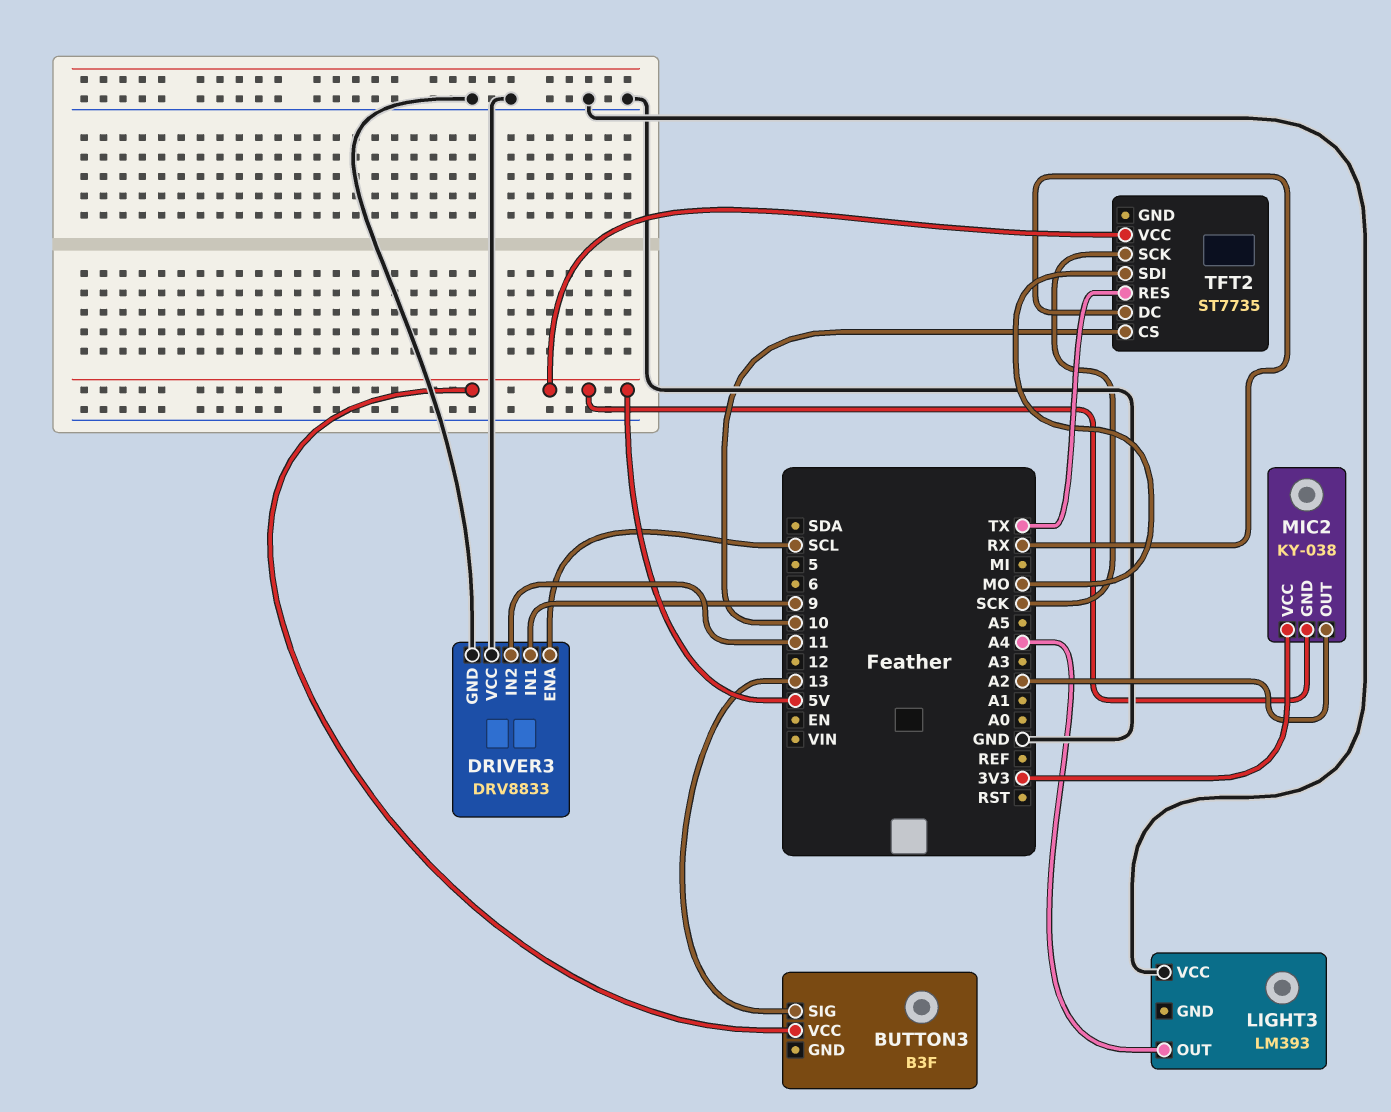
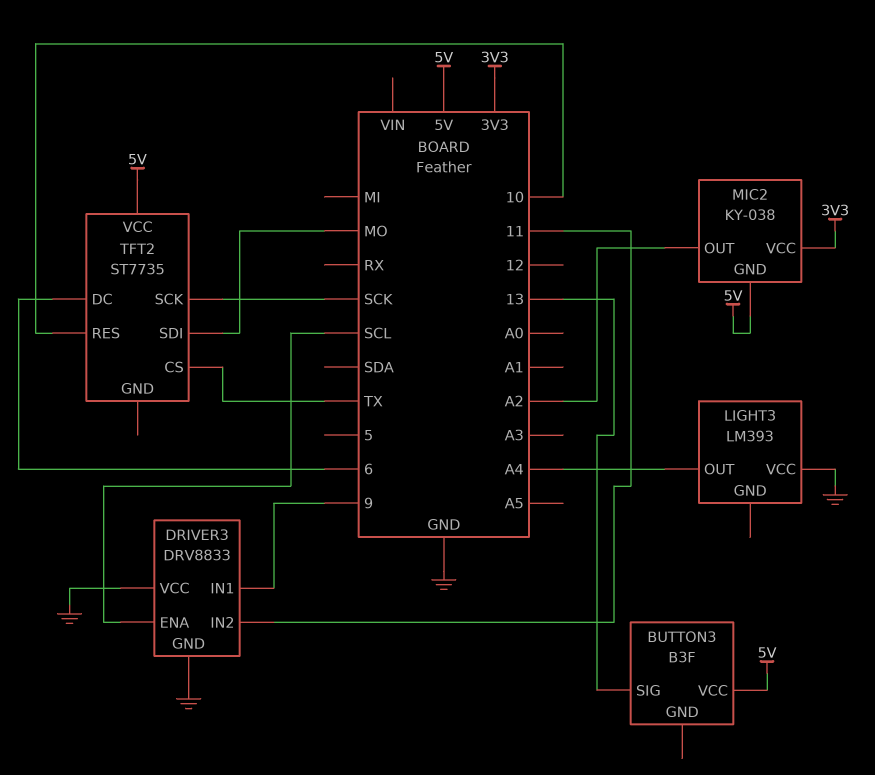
TFT2 pin CS: 10 -> TX
TFT2 pin DC: RX -> 6
TFT2 pin RES: TX -> 10

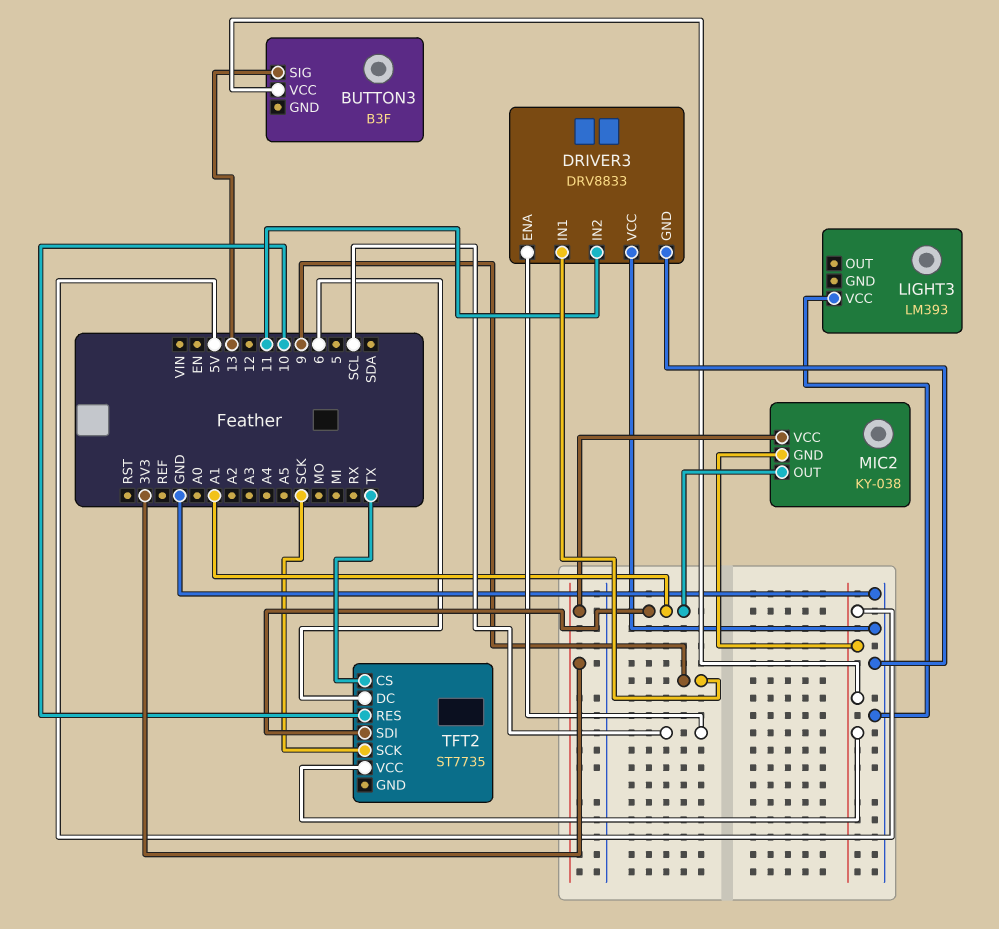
LIGHT3 pin OUT: A4 -> none
MIC2 pin OUT: A2 -> A1
TFT2 pin SDI: MO -> A1

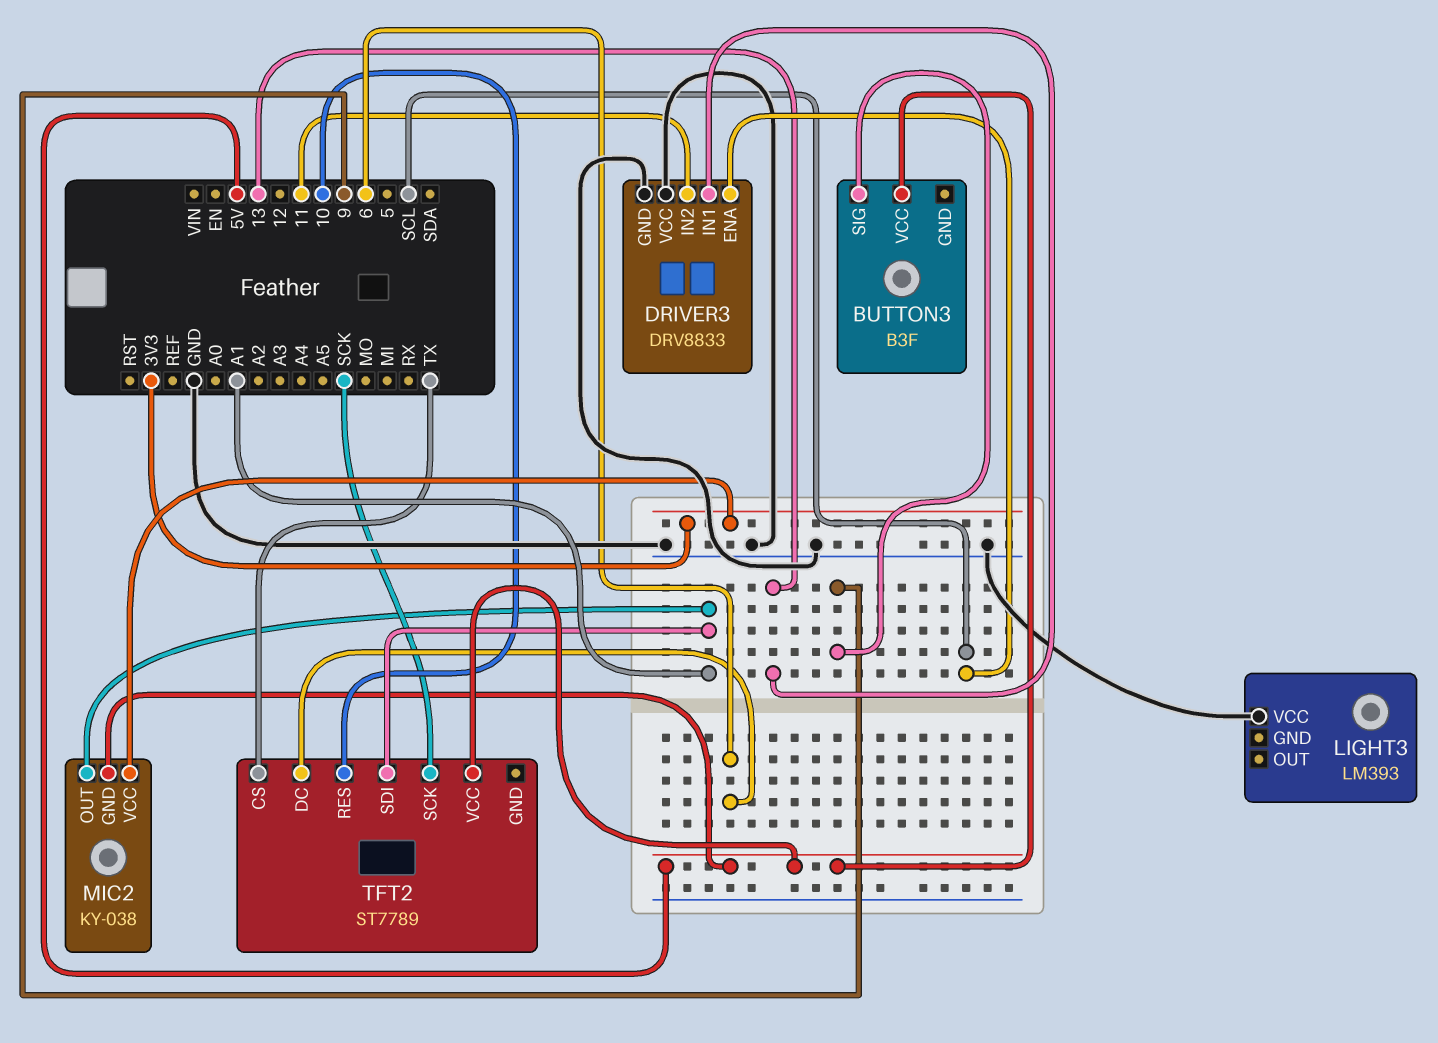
BUTTON3 pin SIG: 13 -> 9
DRIVER3 pin IN1: 9 -> 13
TFT2: ST7735 -> ST7789

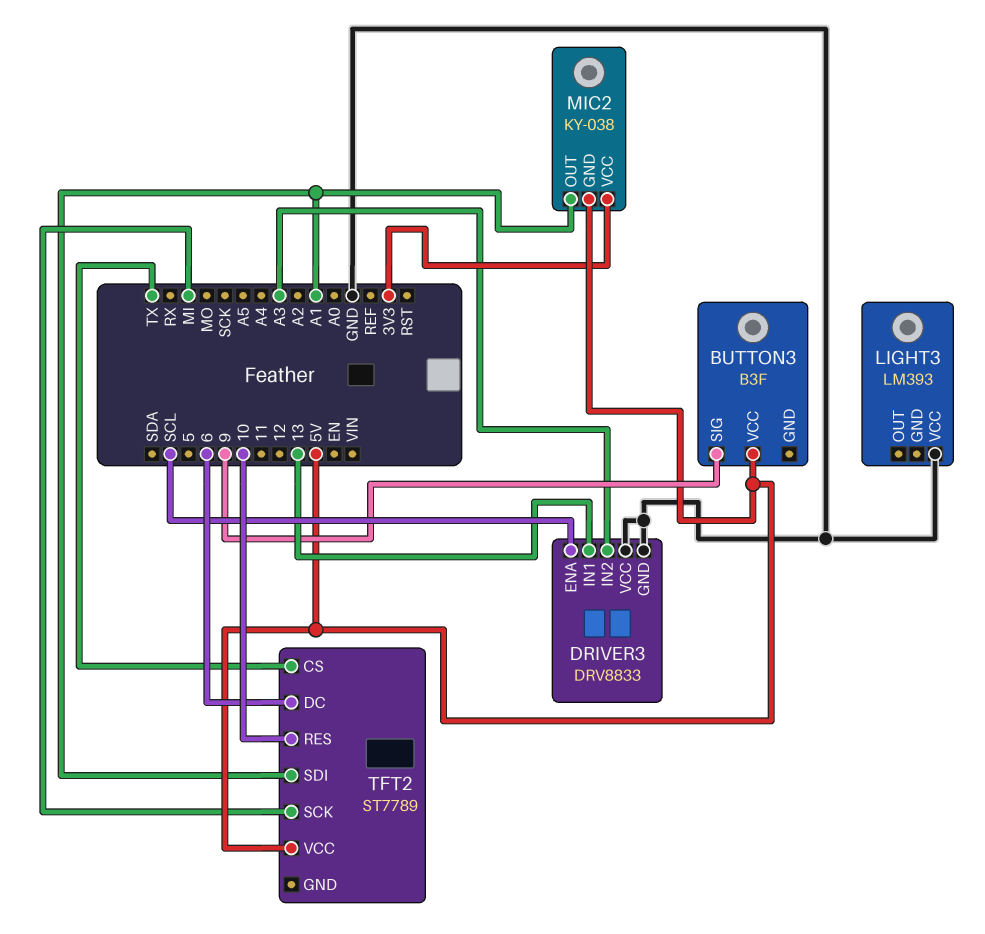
DRIVER3 pin IN2: 11 -> A3
TFT2 pin SCK: SCK -> MI

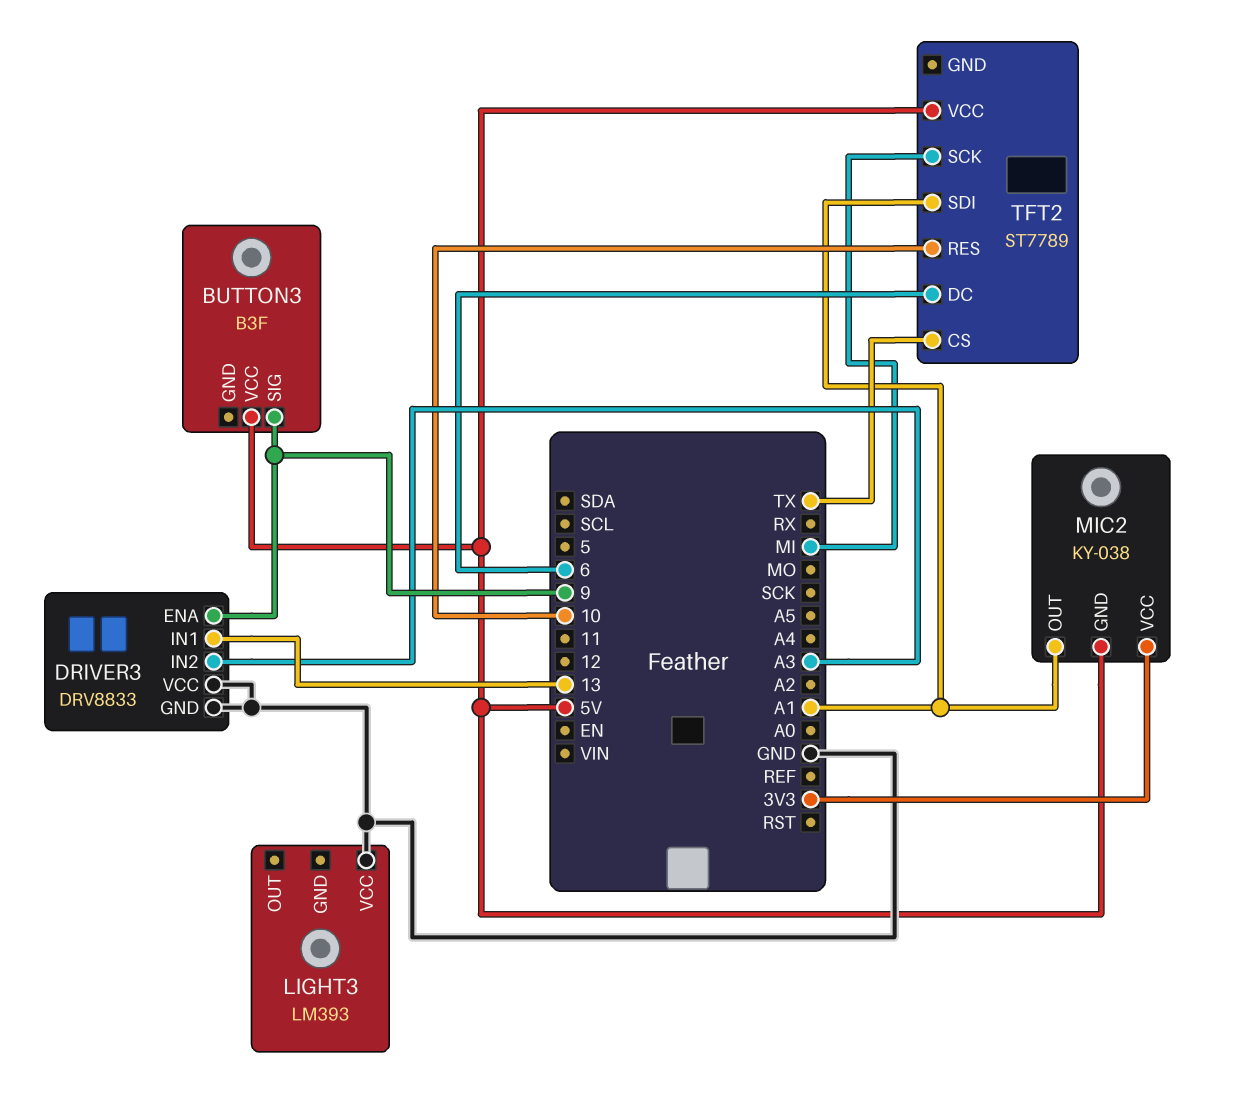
DRIVER3 pin ENA: SCL -> 9

